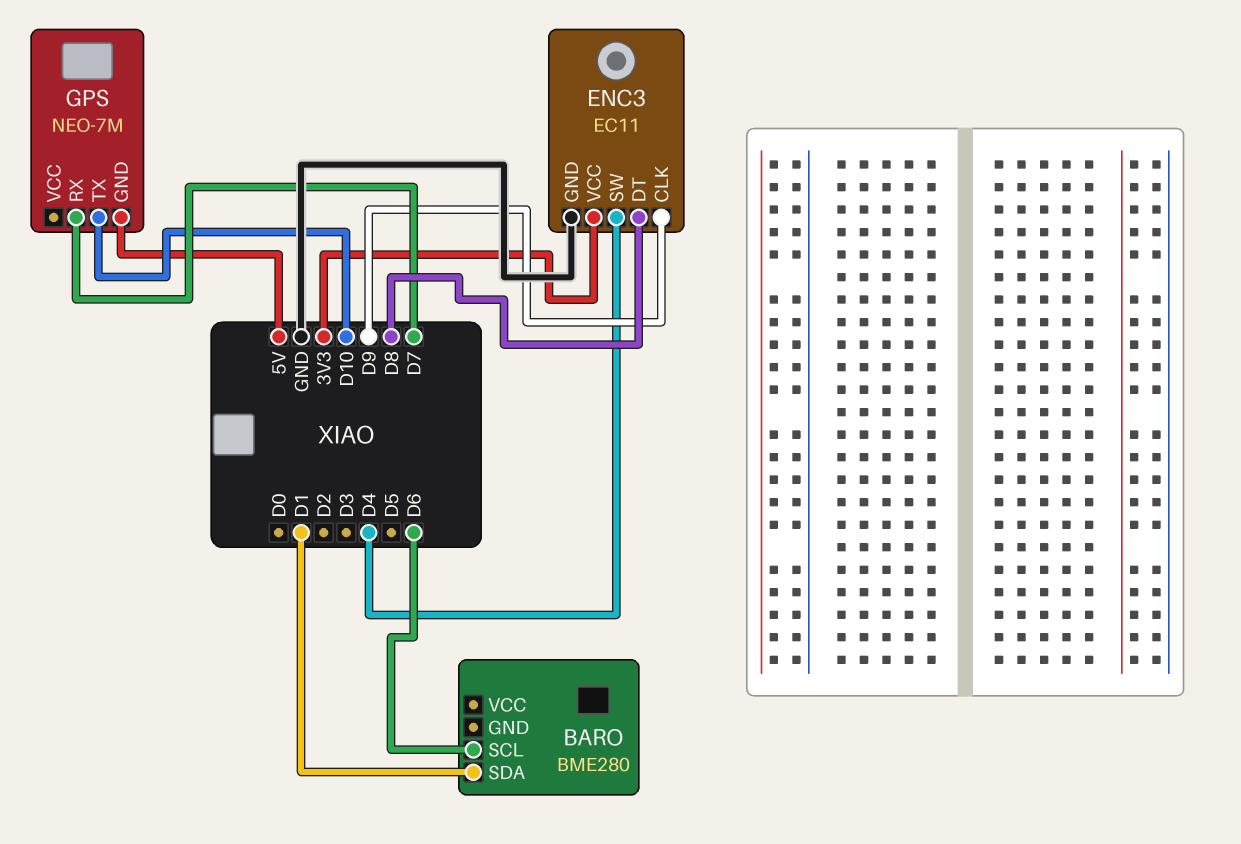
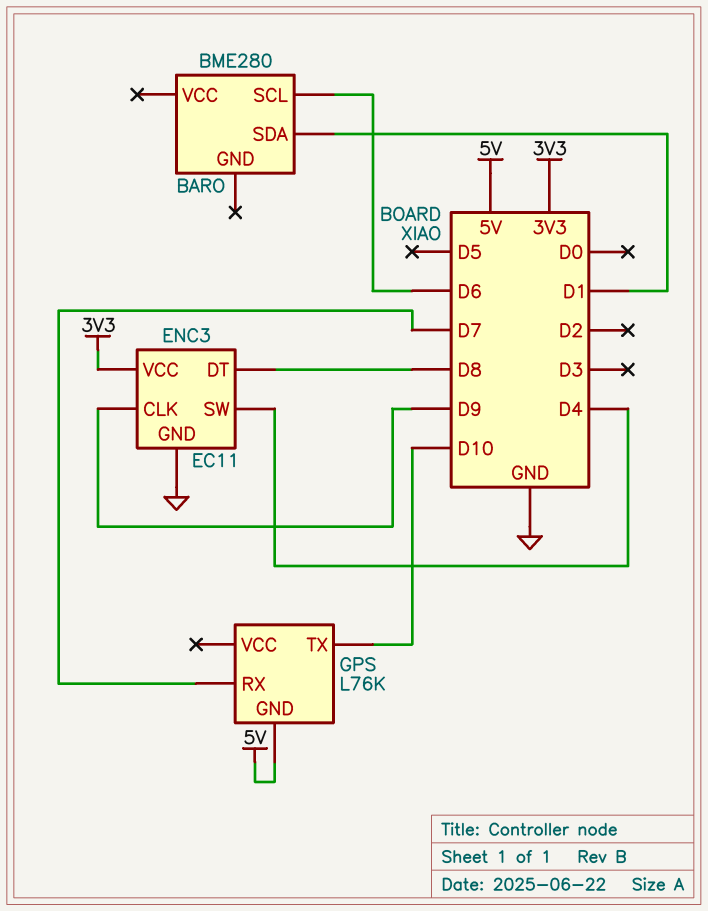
GPS: NEO-7M -> L76K

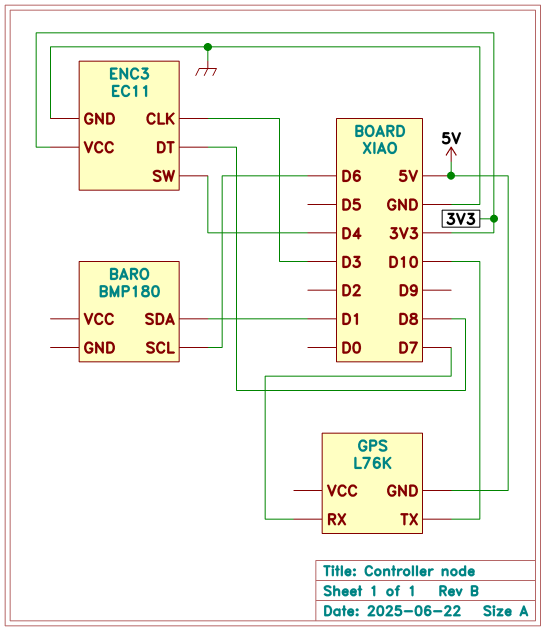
BARO: BME280 -> BMP180
ENC3 pin CLK: D9 -> D3

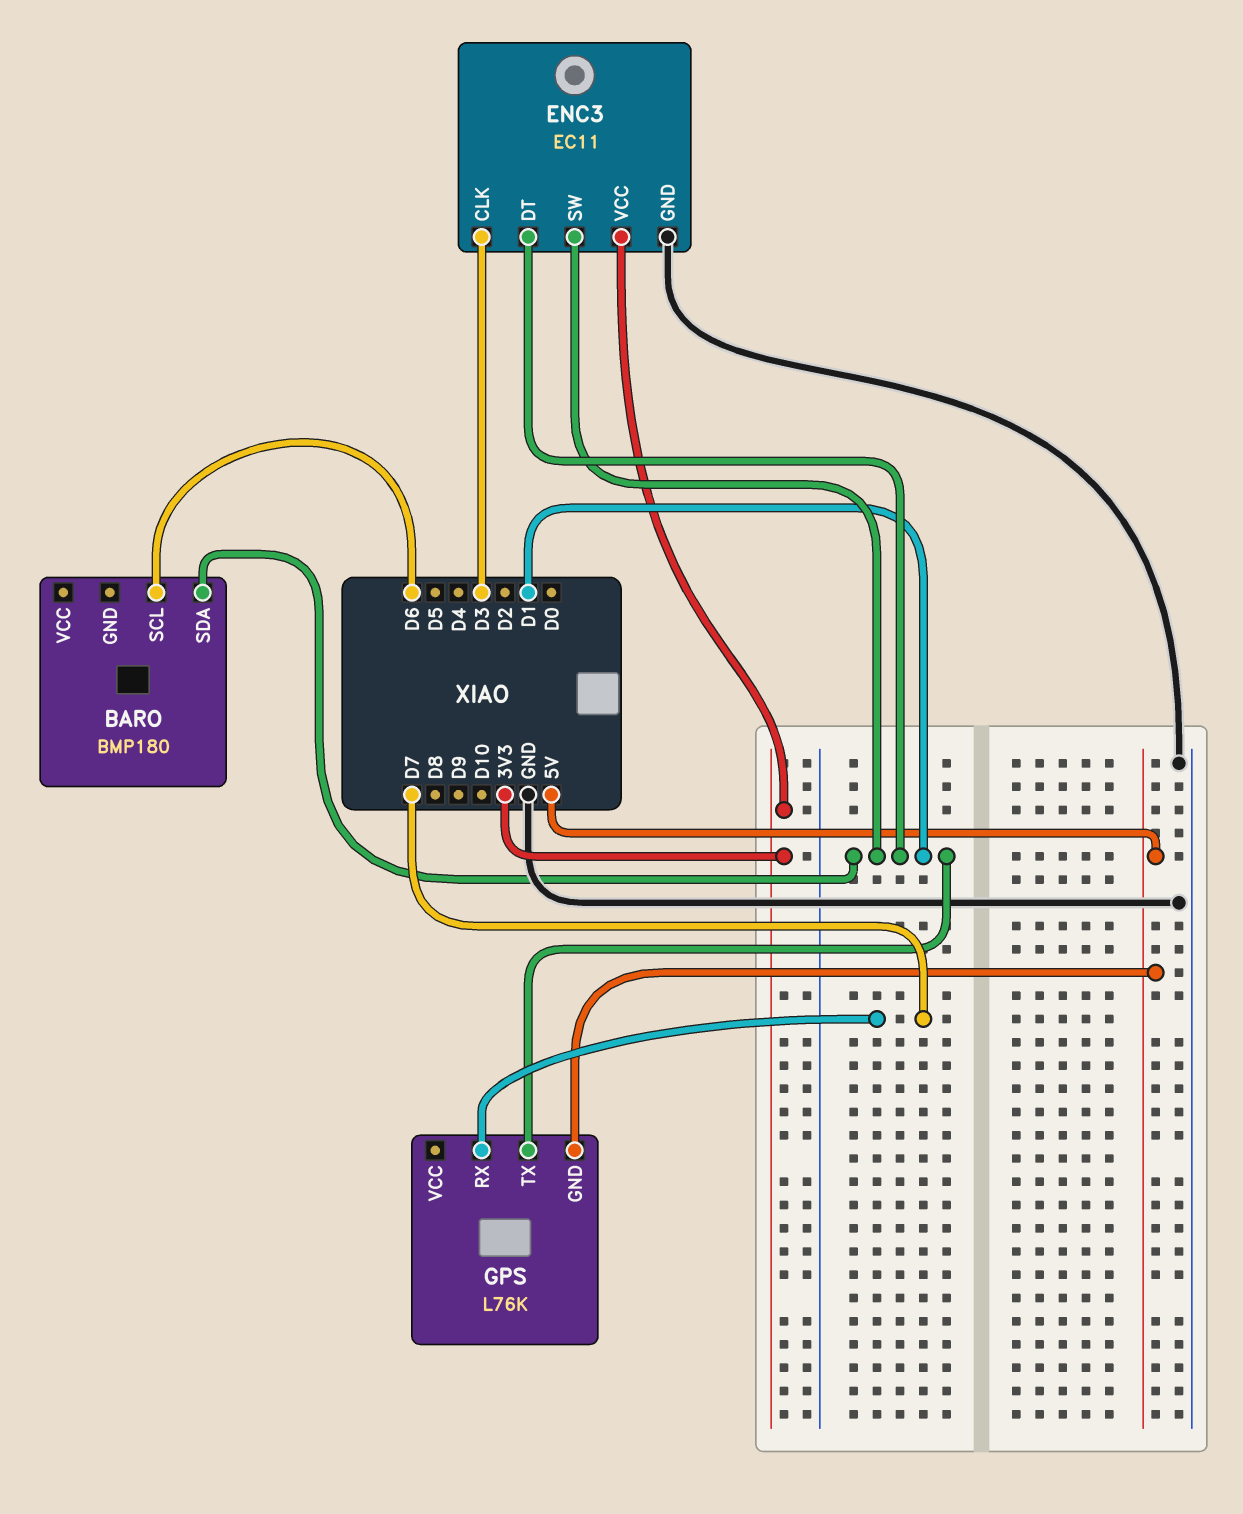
ENC3 pin DT: D8 -> D1
ENC3 pin SW: D4 -> D1
GPS pin TX: D10 -> D1

